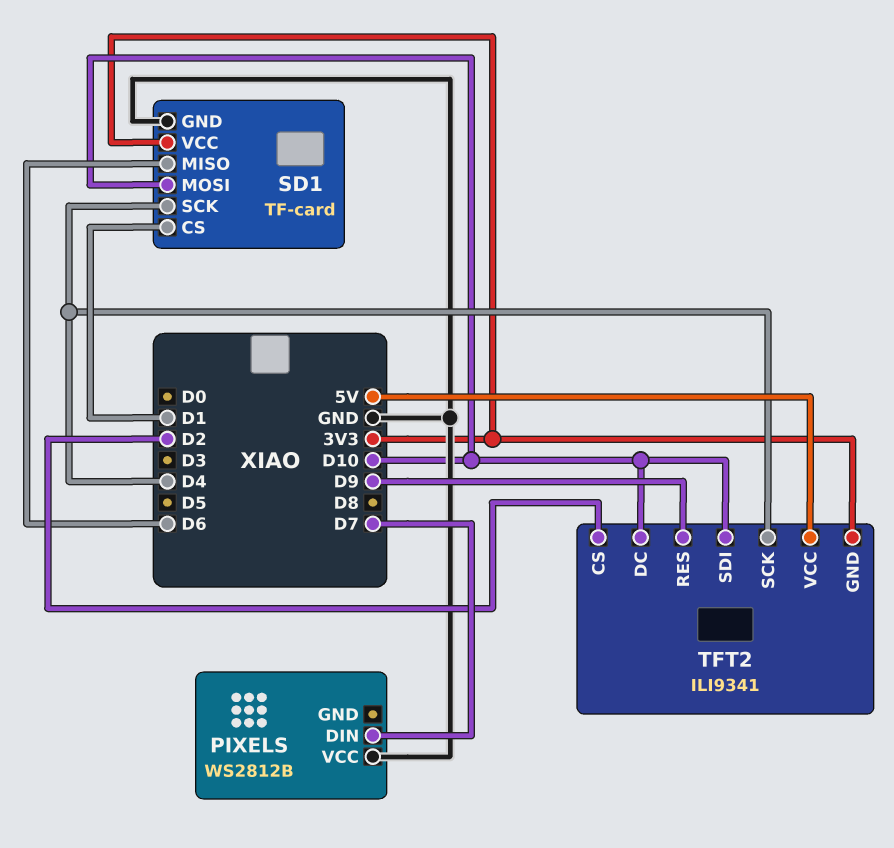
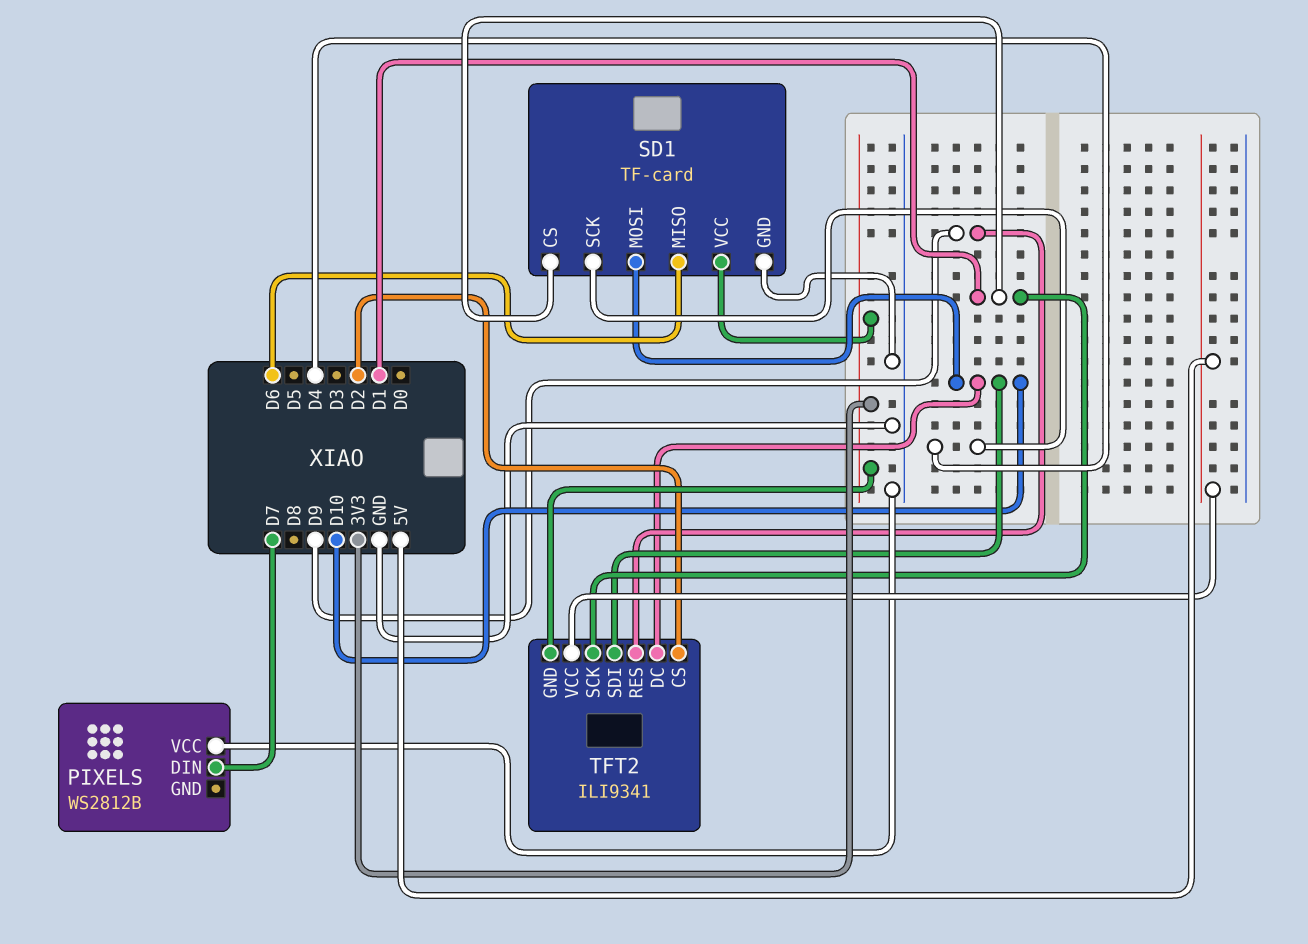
TFT2 pin SCK: D4 -> D1

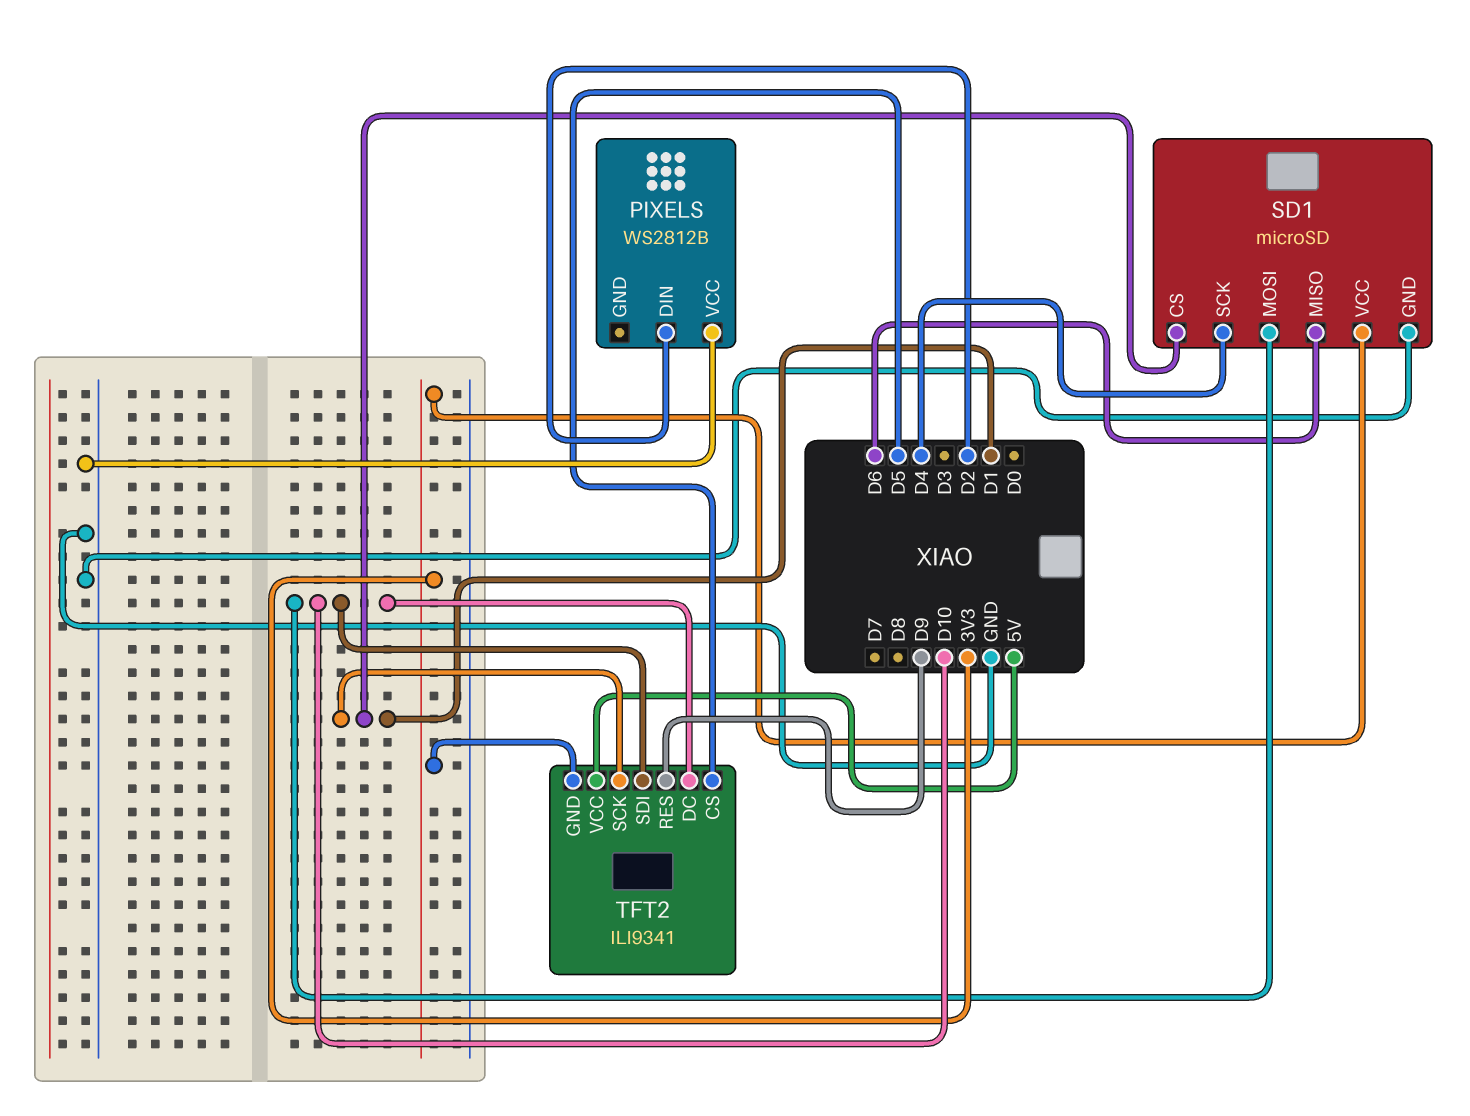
PIXELS pin DIN: D7 -> D2
SD1: TF-card -> microSD
TFT2 pin CS: D2 -> D5

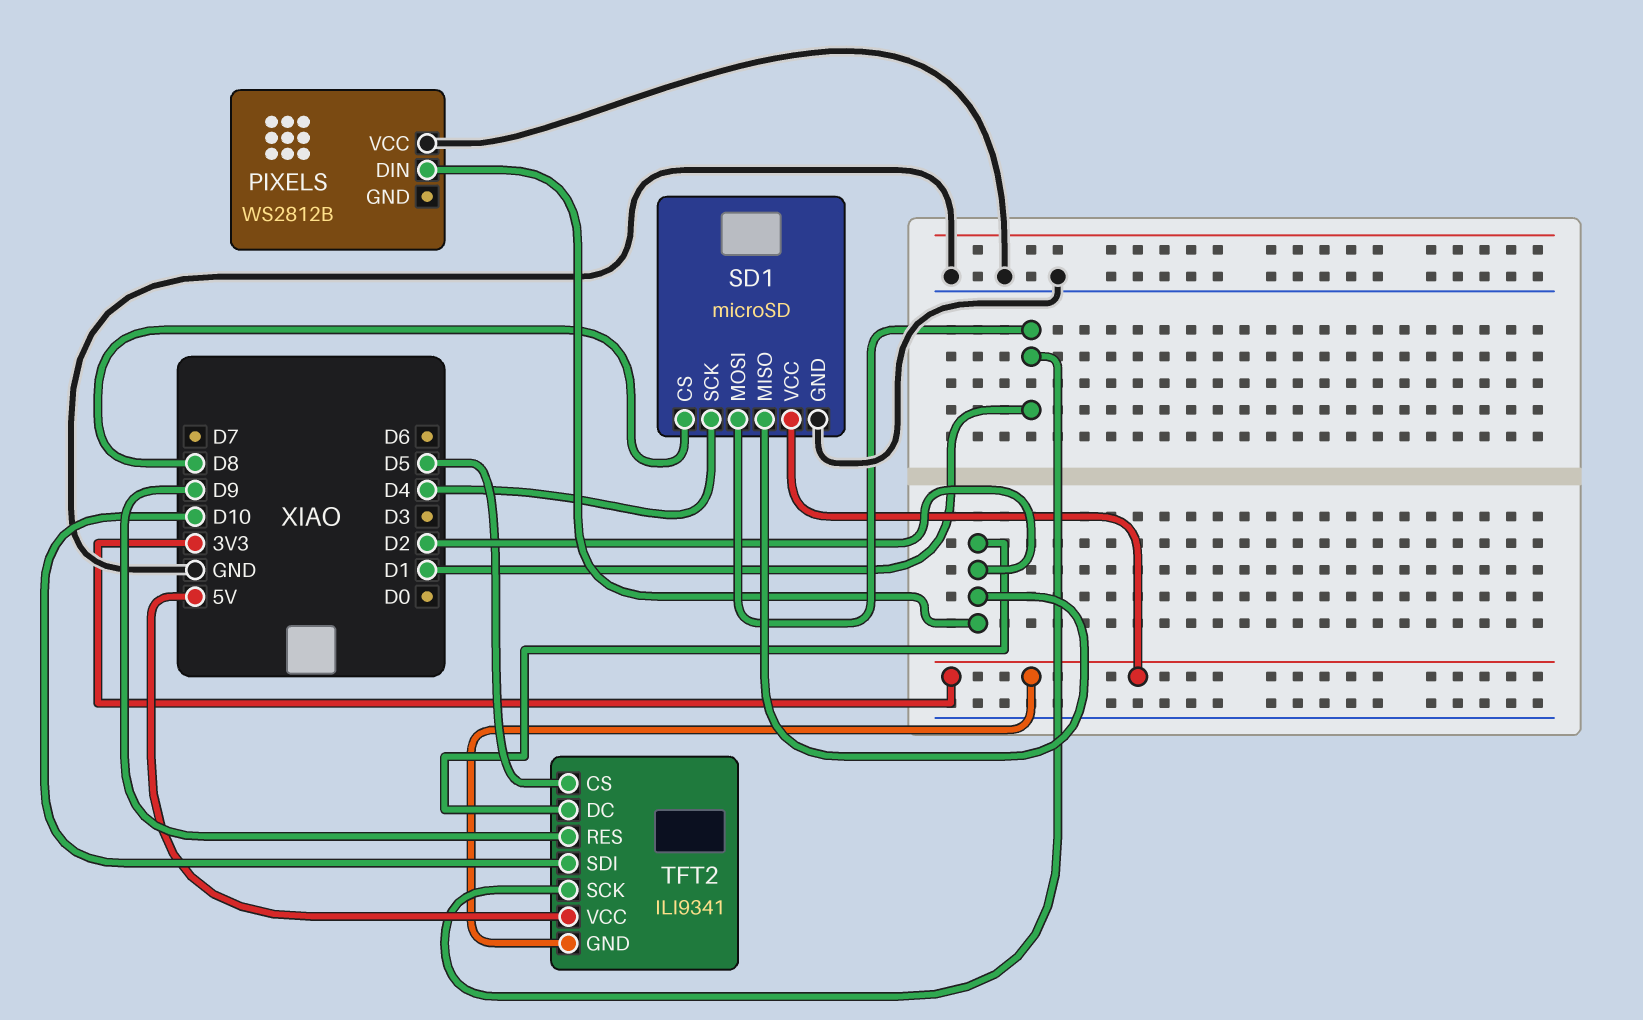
SD1 pin CS: D1 -> D8
SD1 pin MISO: D6 -> D2
SD1 pin MOSI: D10 -> D1
TFT2 pin DC: D10 -> D2

